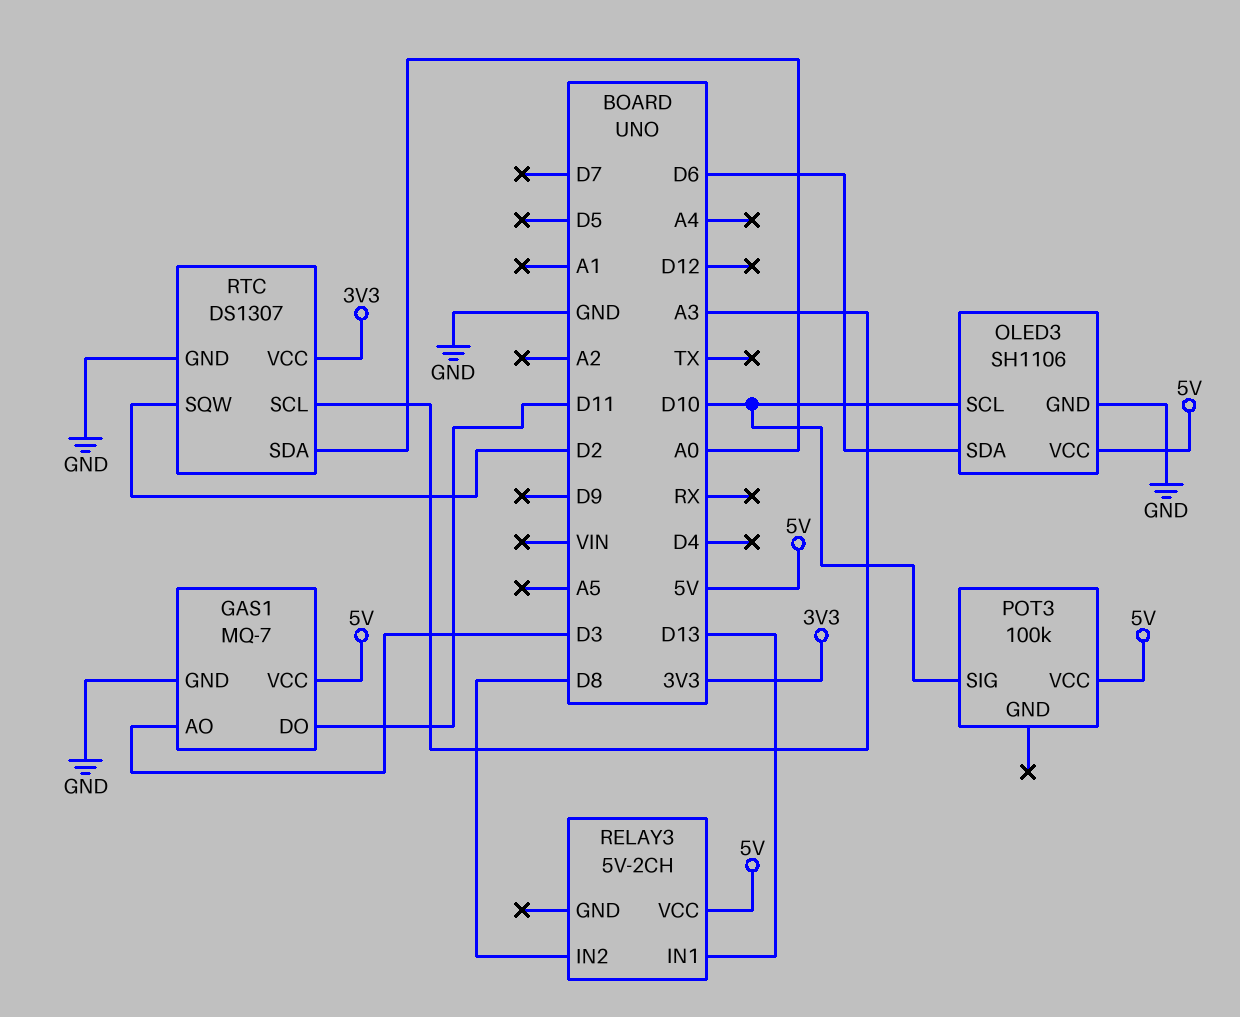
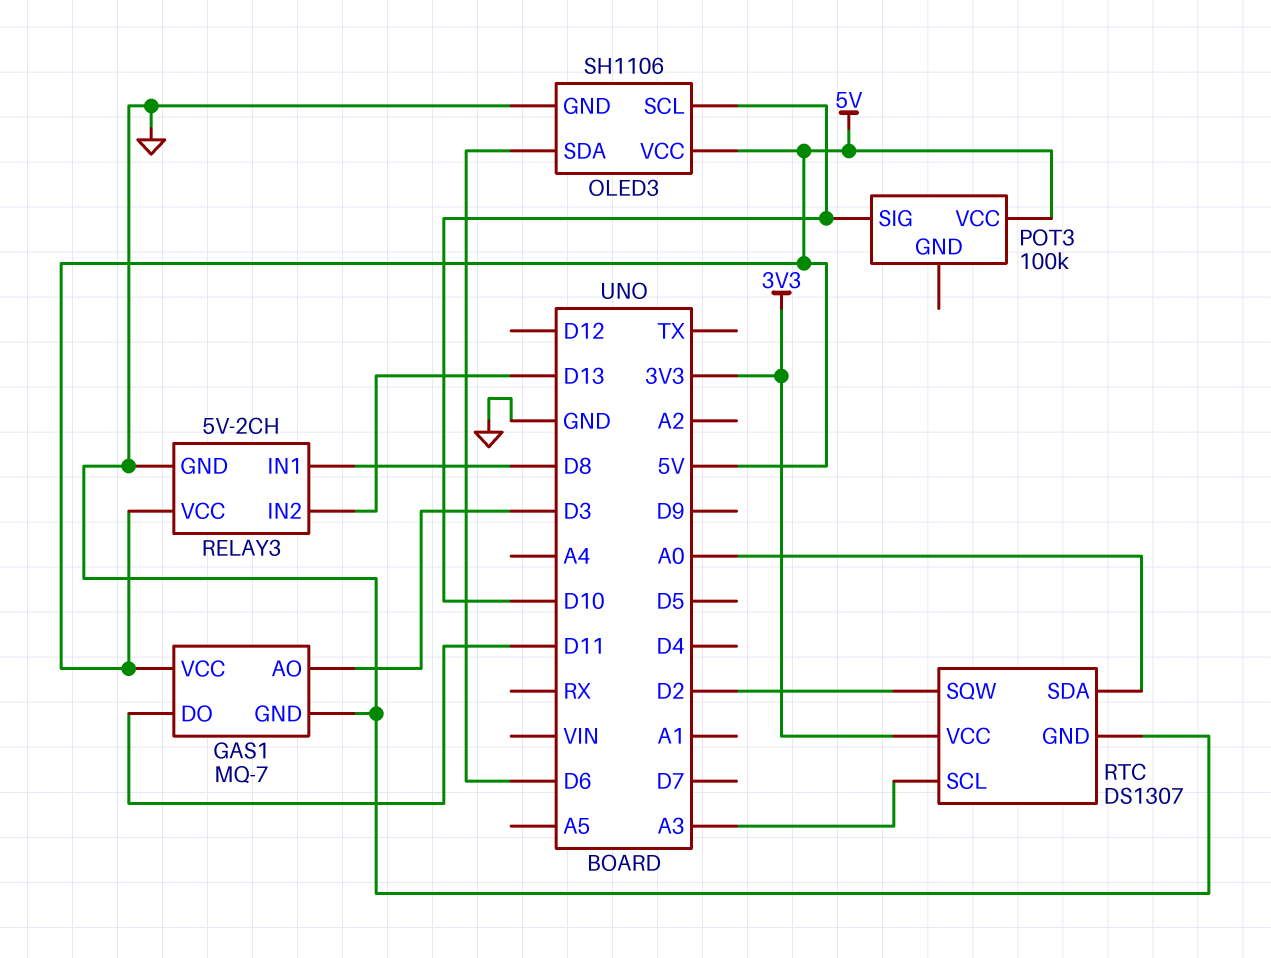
RELAY3 pin GND: none -> GND
RELAY3 pin IN1: D13 -> D8
RELAY3 pin IN2: D8 -> D13

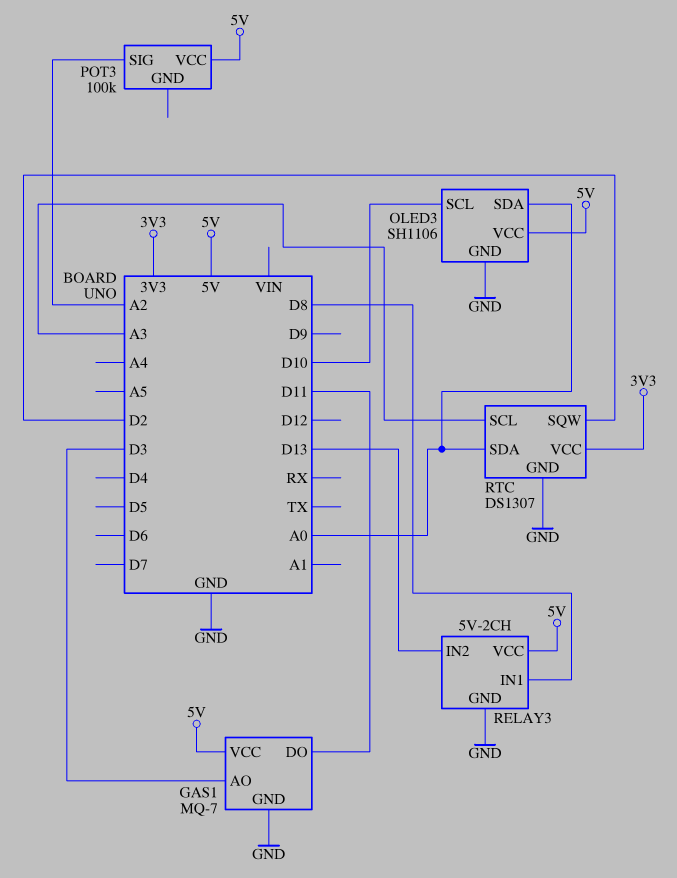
OLED3 pin SDA: D6 -> A0
POT3 pin SIG: D10 -> A2

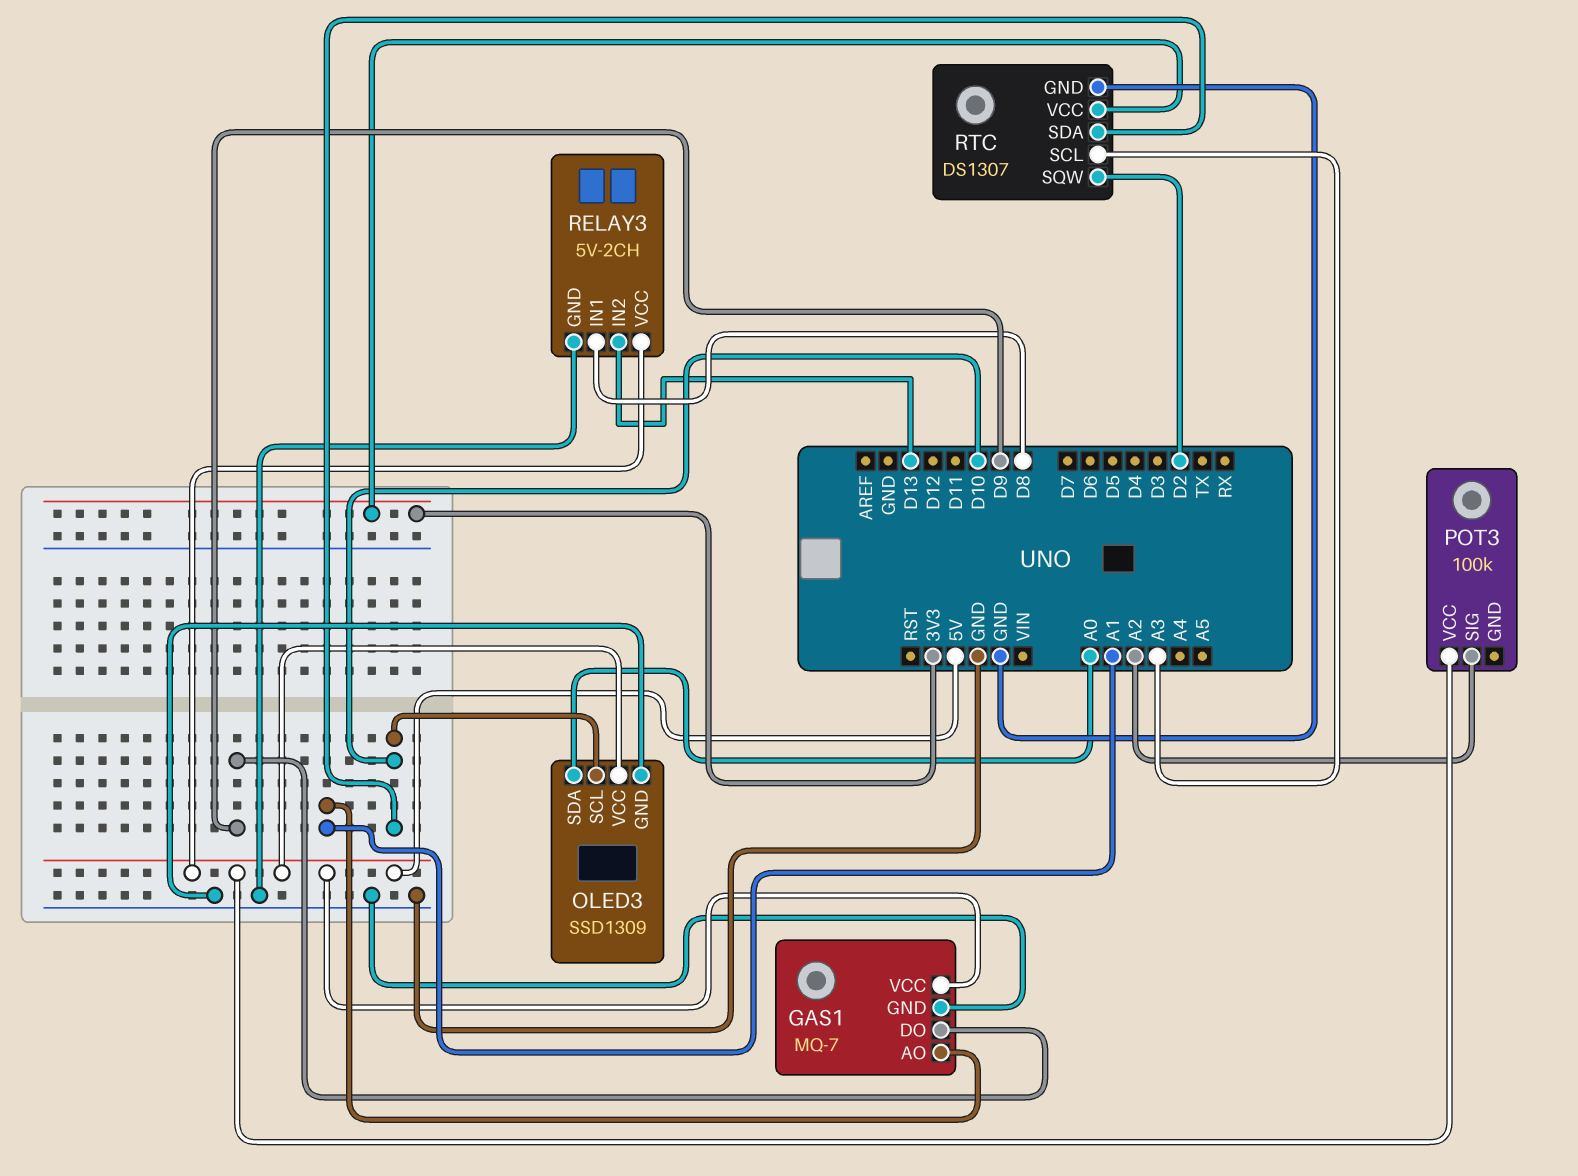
GAS1 pin AO: D3 -> A1
GAS1 pin DO: D11 -> D9
OLED3: SH1106 -> SSD1309
RTC pin SDA: A0 -> D10

